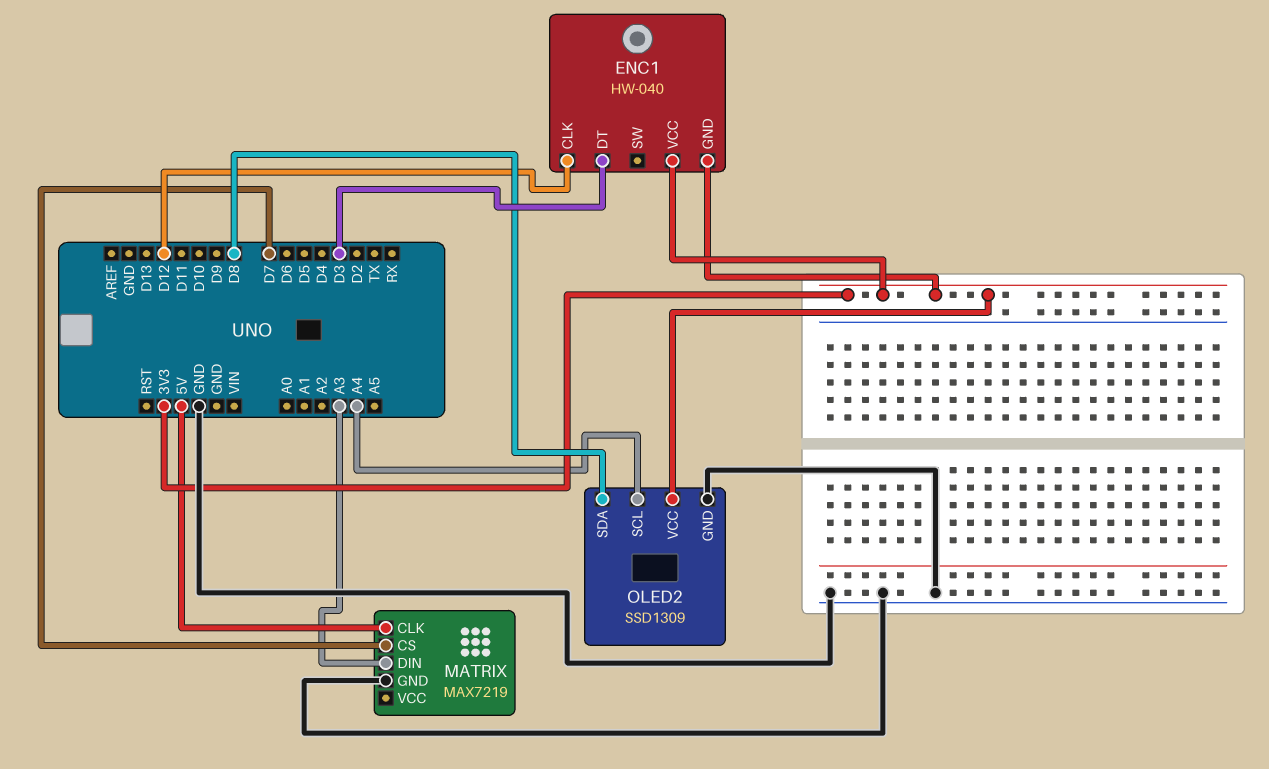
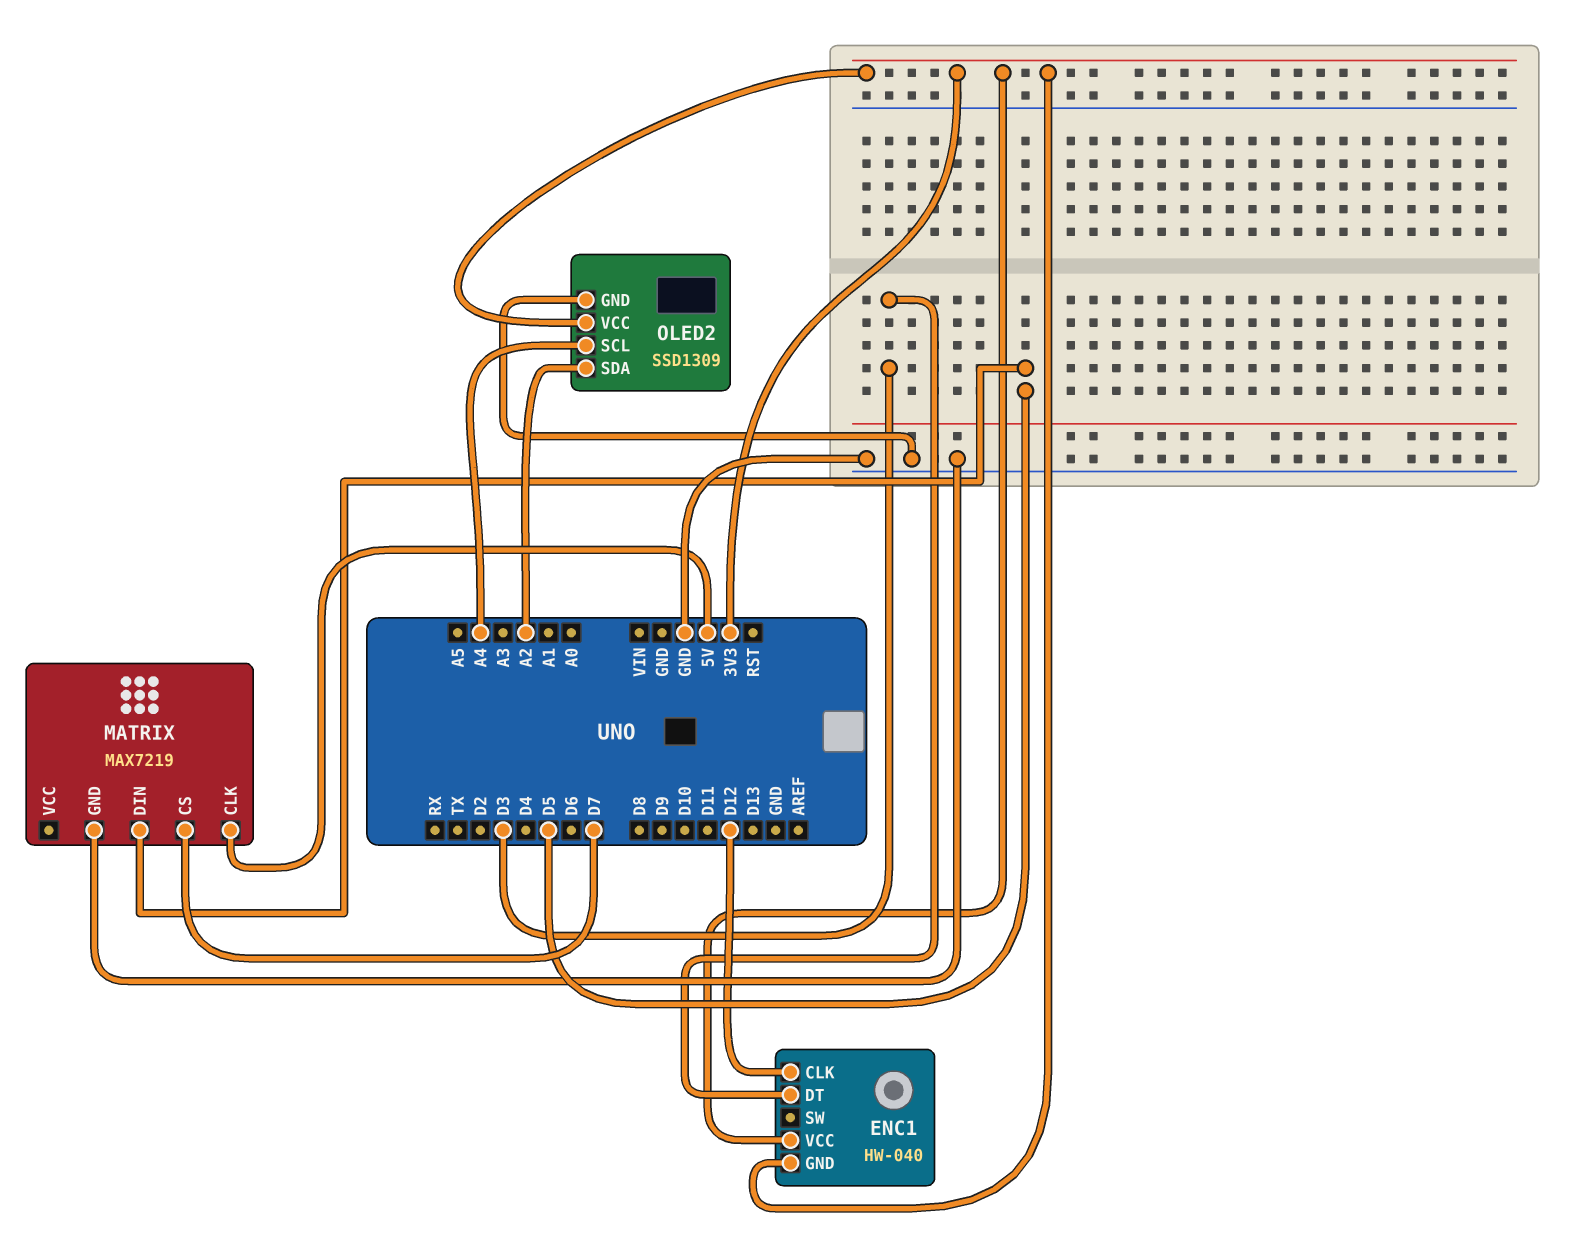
MATRIX pin DIN: A3 -> D5
OLED2 pin SDA: D8 -> A2

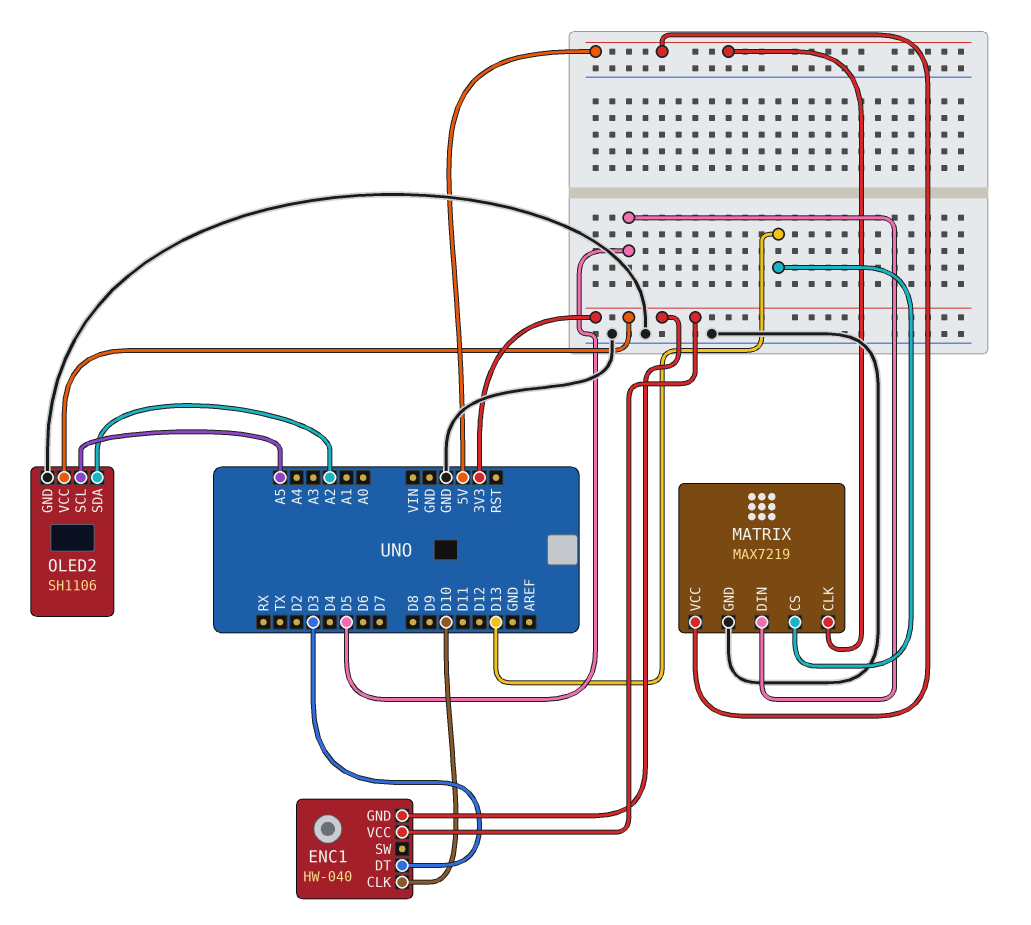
ENC1 pin CLK: D12 -> D10
MATRIX pin CS: D7 -> D13
MATRIX pin VCC: none -> 5V
OLED2: SSD1309 -> SH1106
OLED2 pin SCL: A4 -> A5

